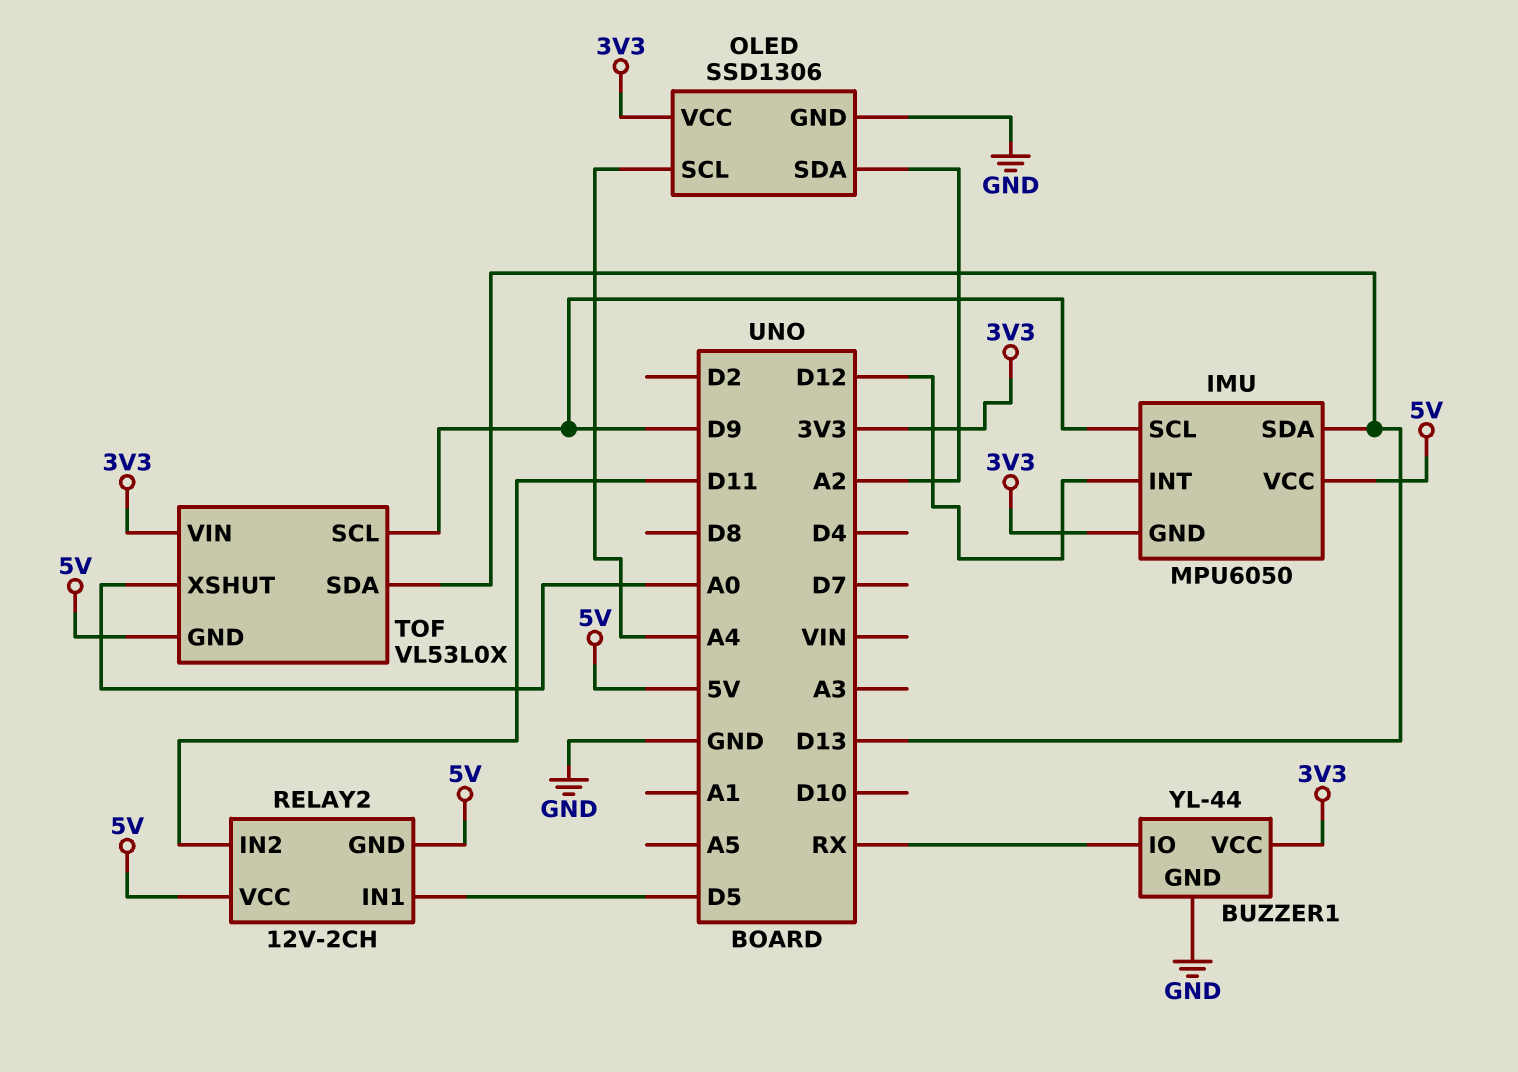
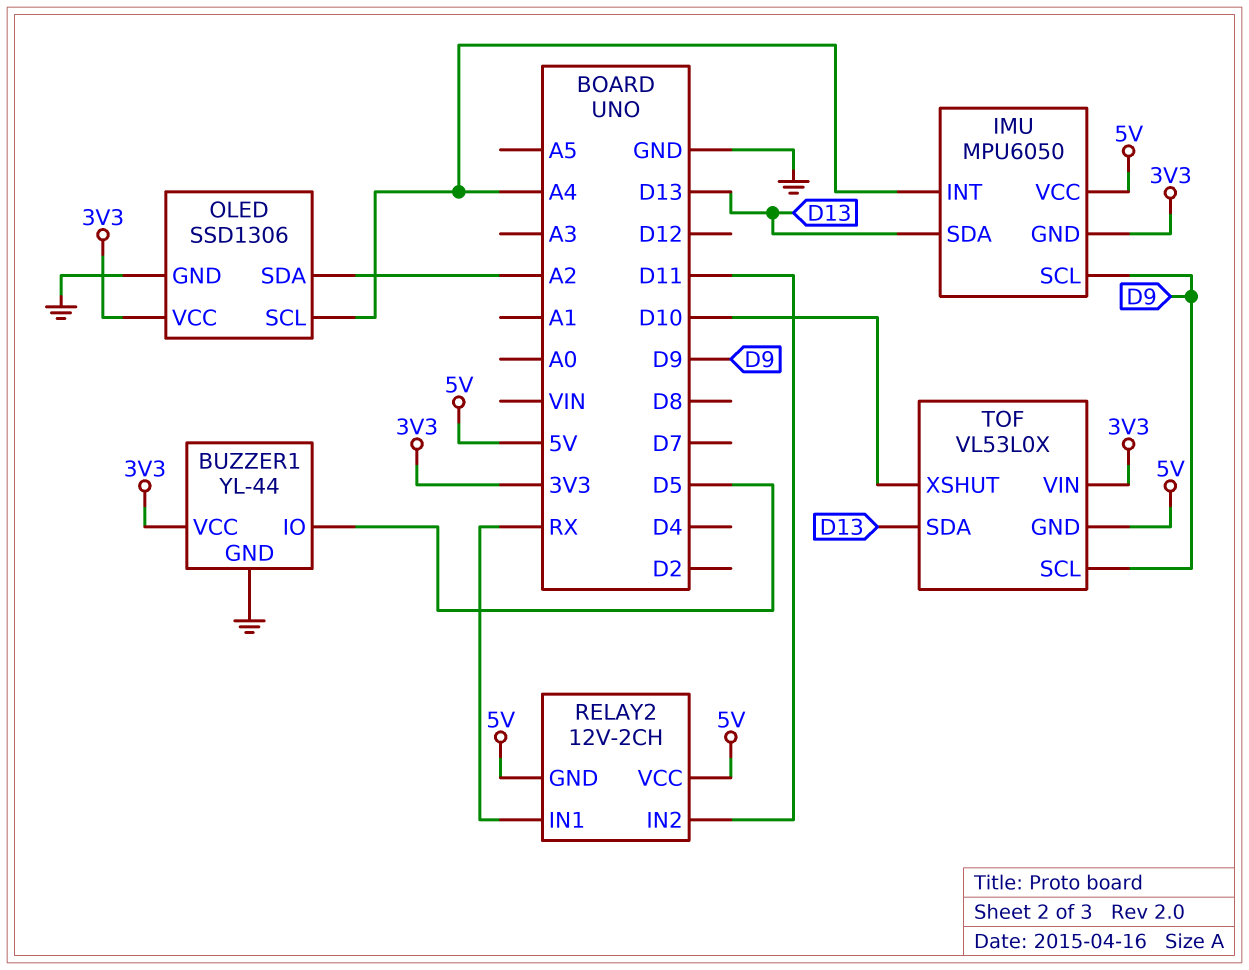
BUZZER1 pin IO: RX -> D5
IMU pin INT: D12 -> A4
RELAY2 pin IN1: D5 -> RX
TOF pin XSHUT: A0 -> D10

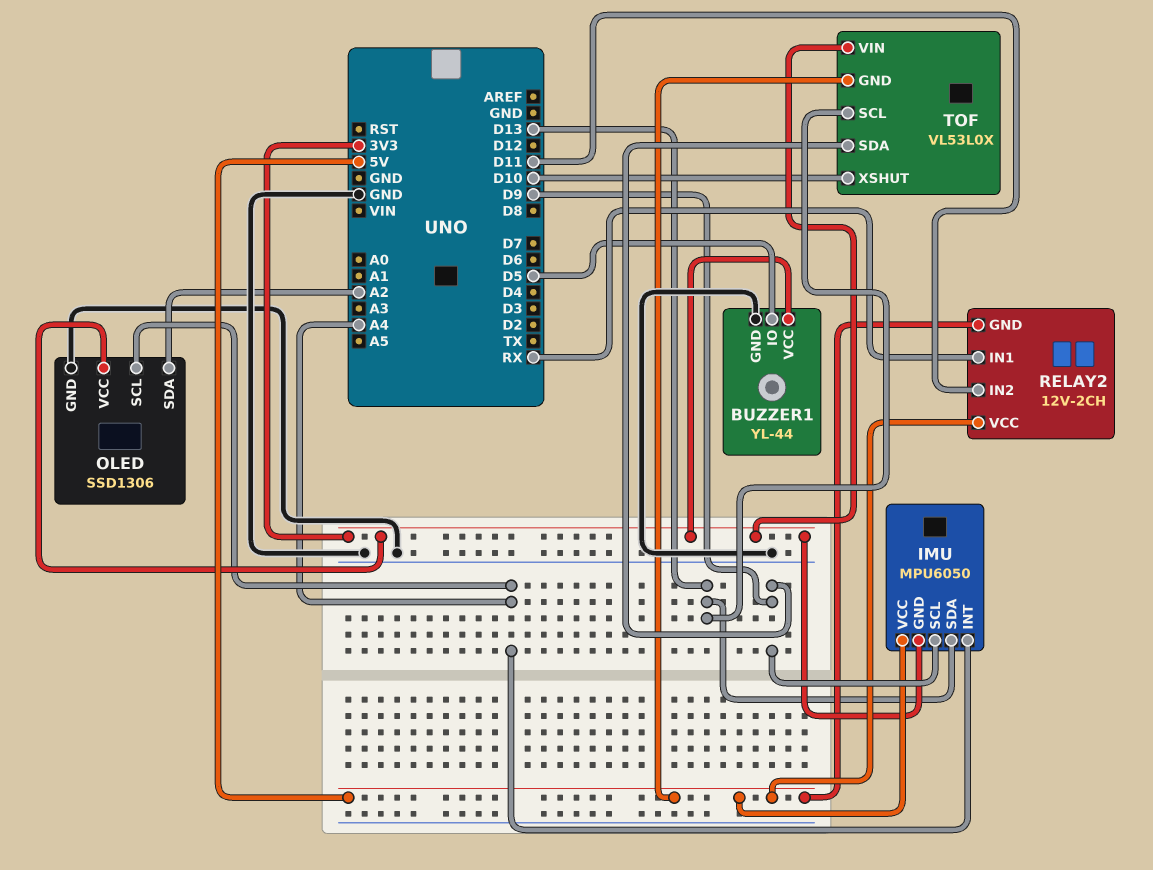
TOF pin SCL: D9 -> D13
TOF pin SDA: D13 -> D9

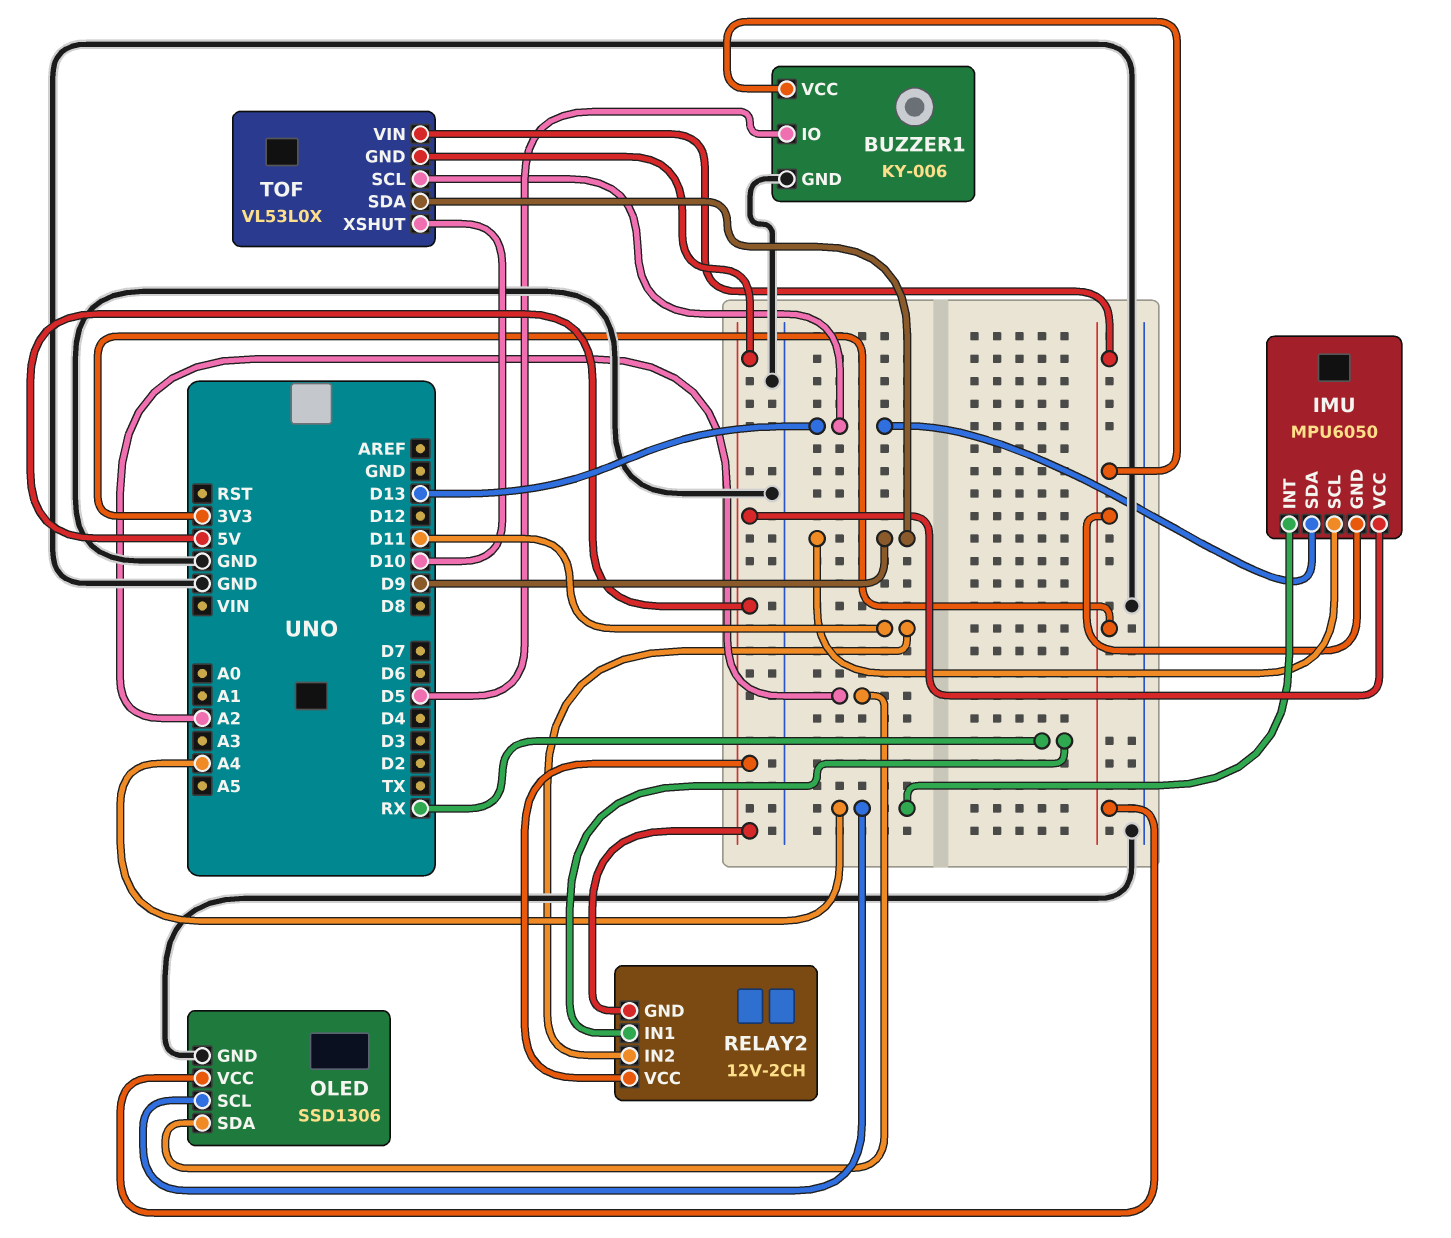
BUZZER1: YL-44 -> KY-006

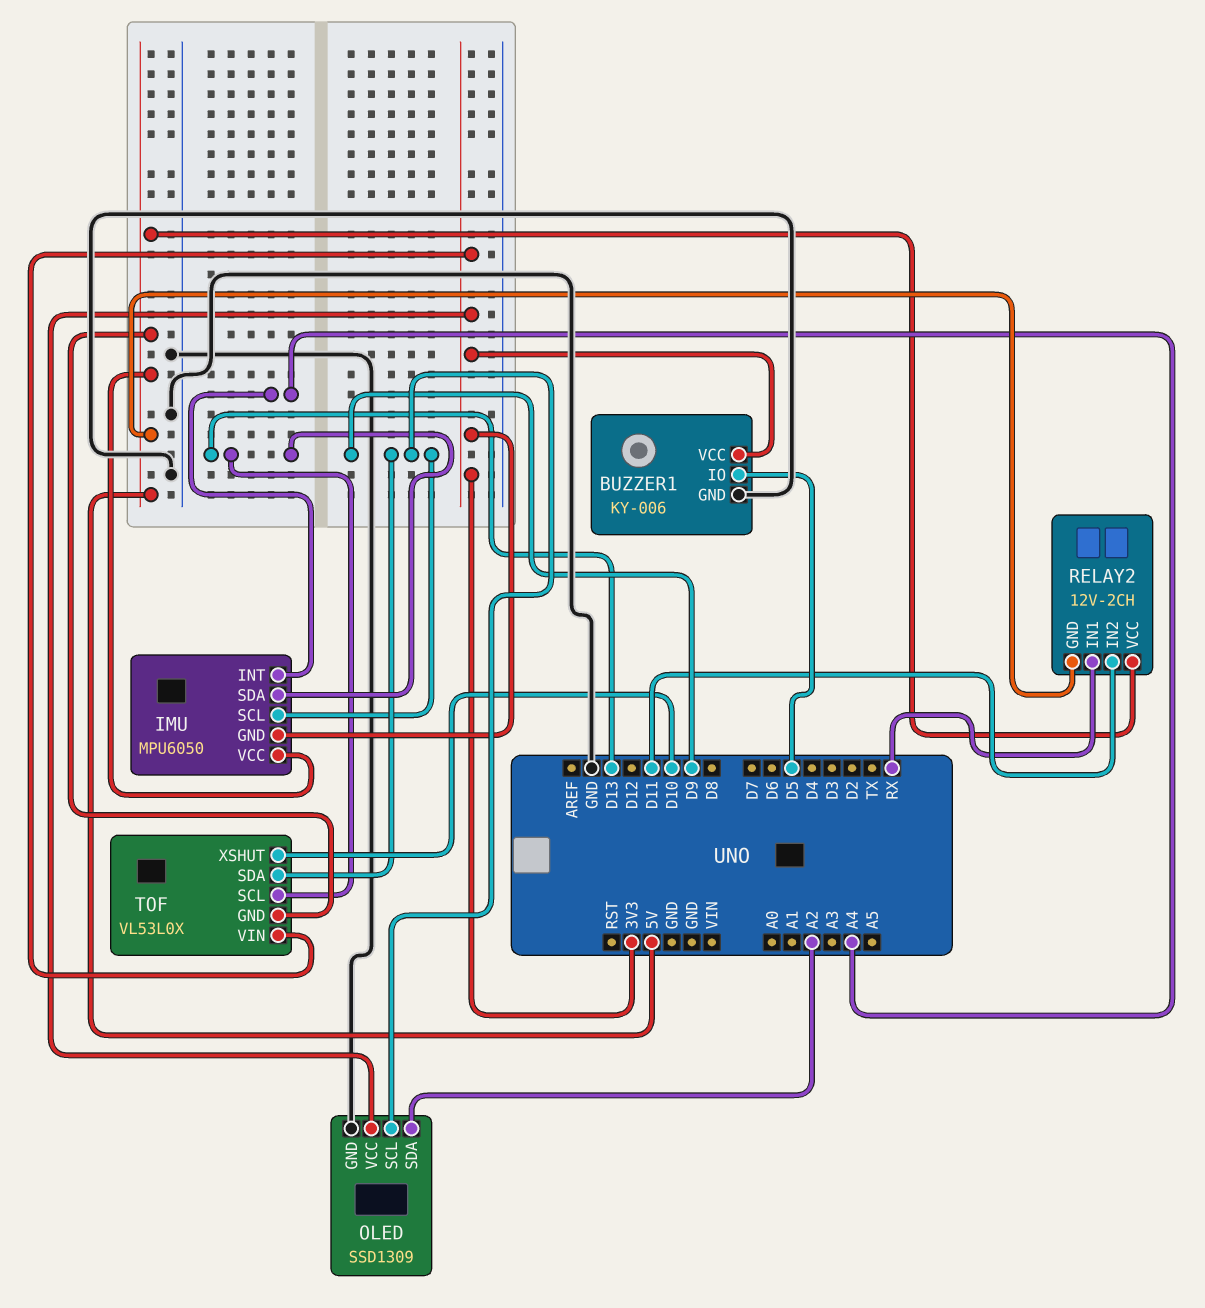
OLED: SSD1306 -> SSD1309
OLED pin SCL: A4 -> D9

